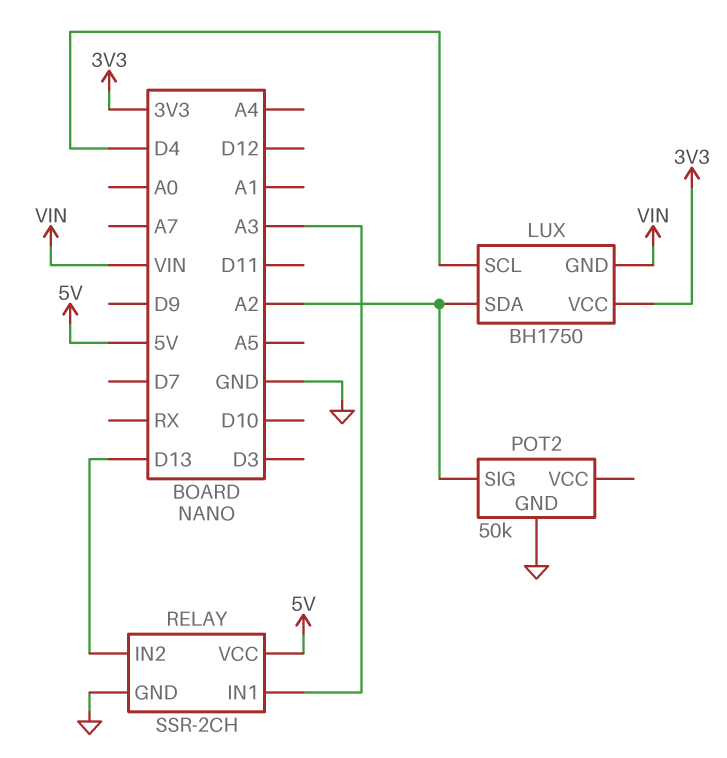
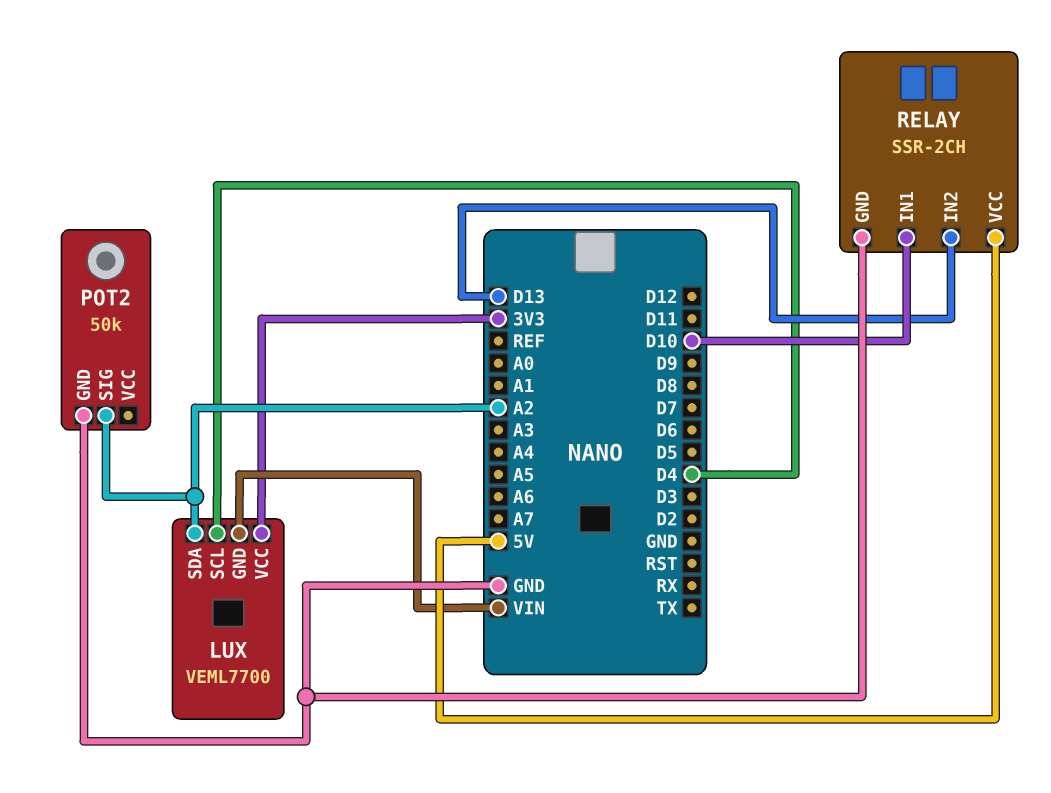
LUX: BH1750 -> VEML7700
RELAY pin IN1: A3 -> D10

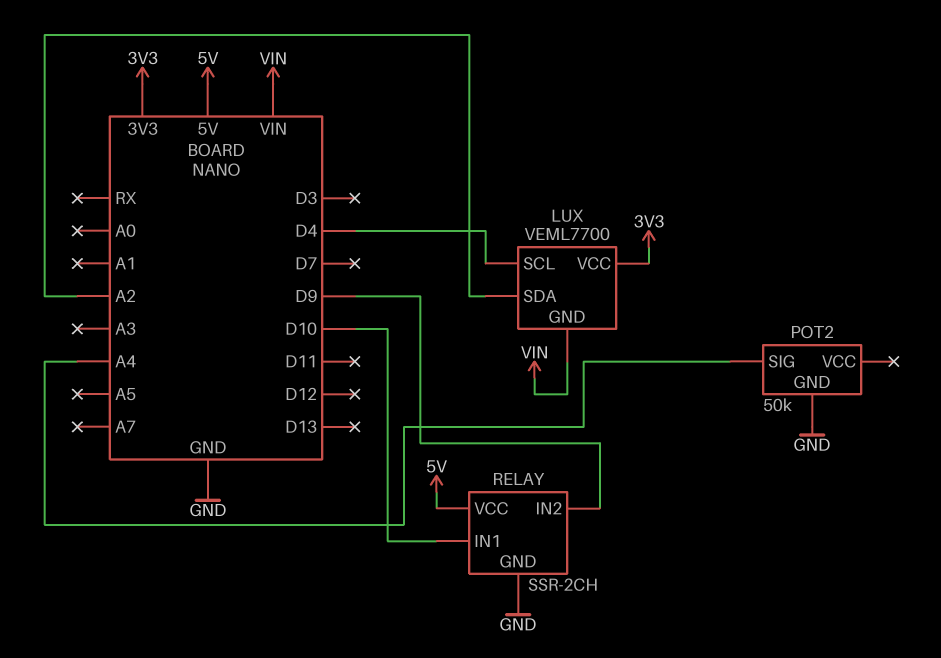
POT2 pin SIG: A2 -> A4
RELAY pin IN2: D13 -> D9

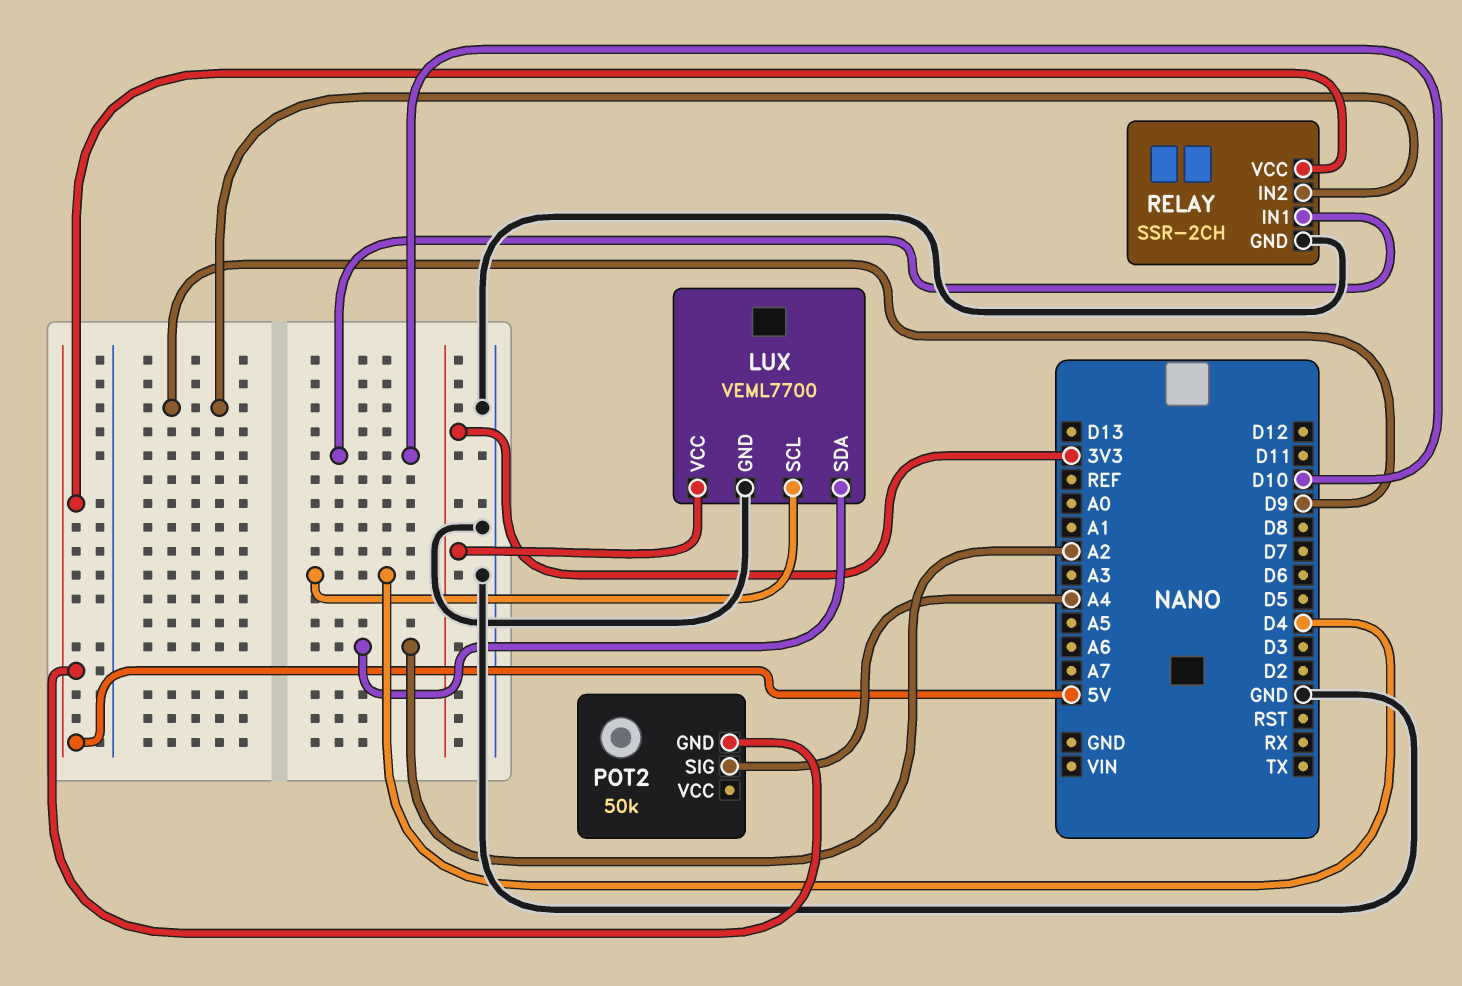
LUX pin GND: VIN -> GND
POT2 pin GND: GND -> 5V

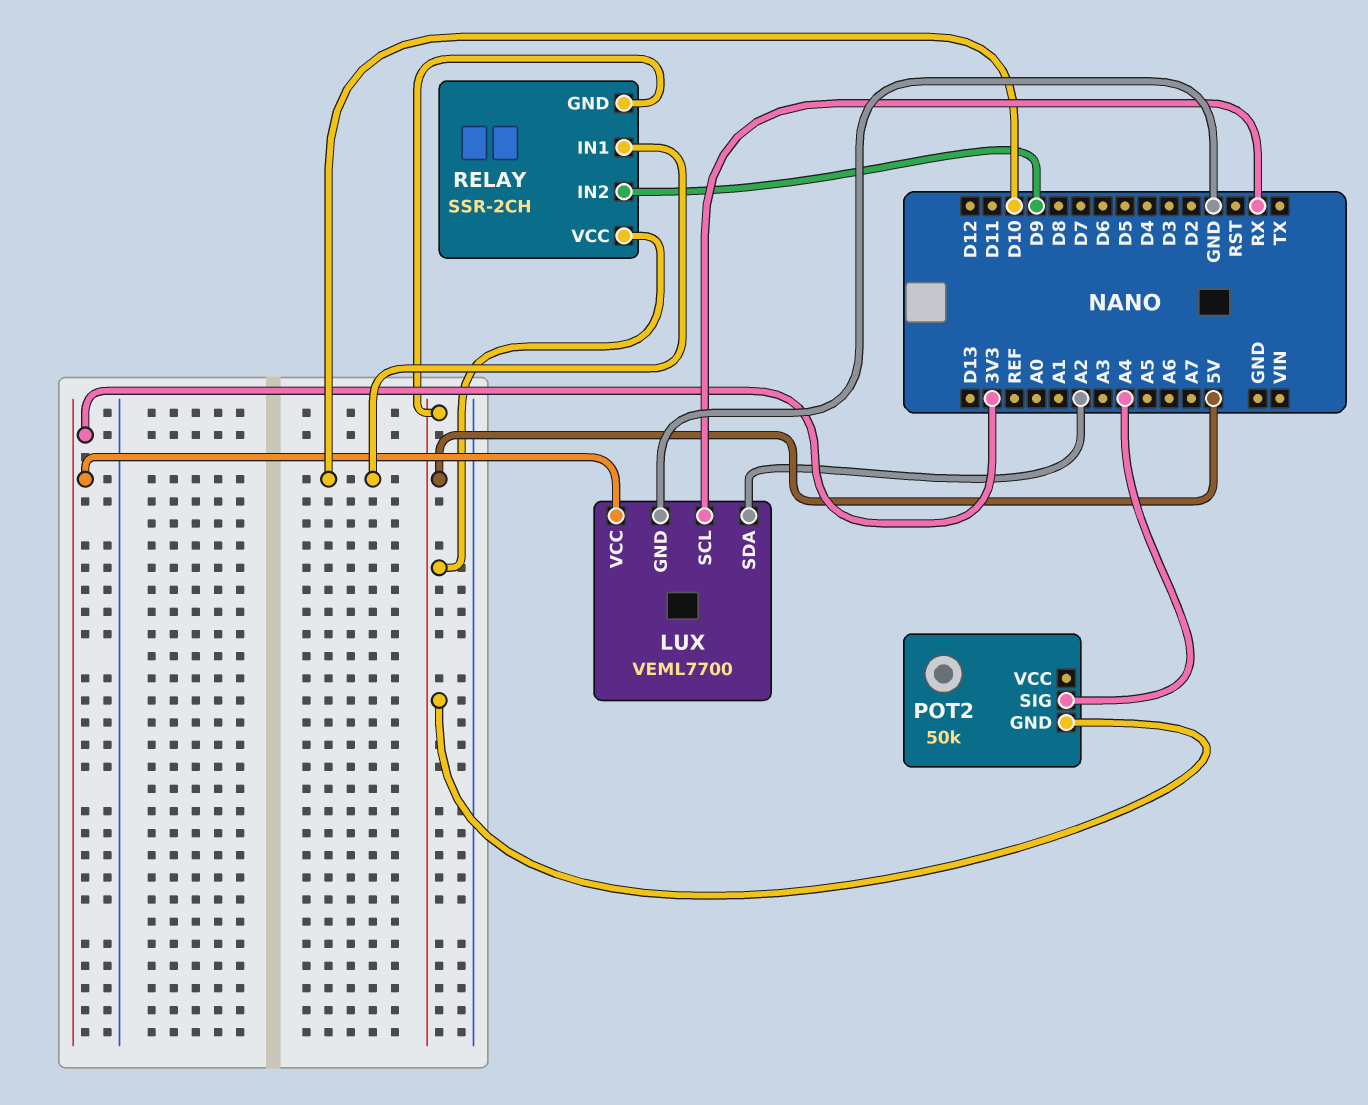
LUX pin SCL: D4 -> RX
RELAY pin GND: GND -> 5V

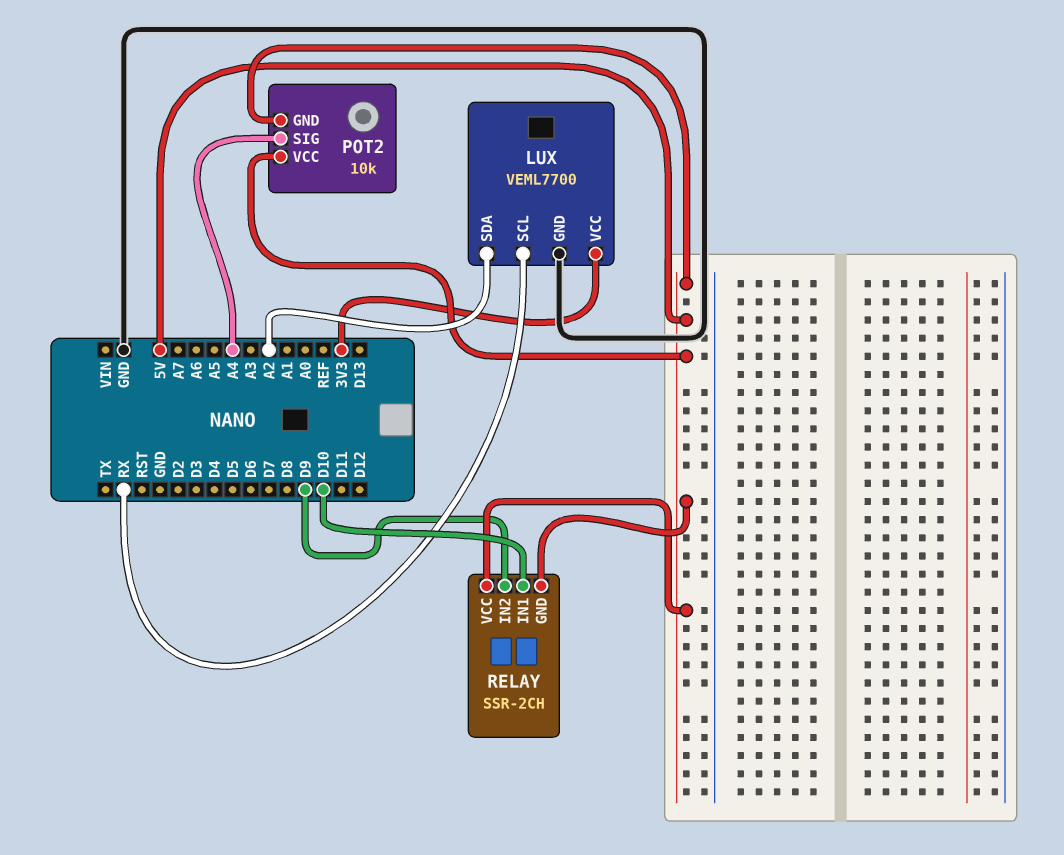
POT2: 50k -> 10k
POT2 pin VCC: none -> 5V

